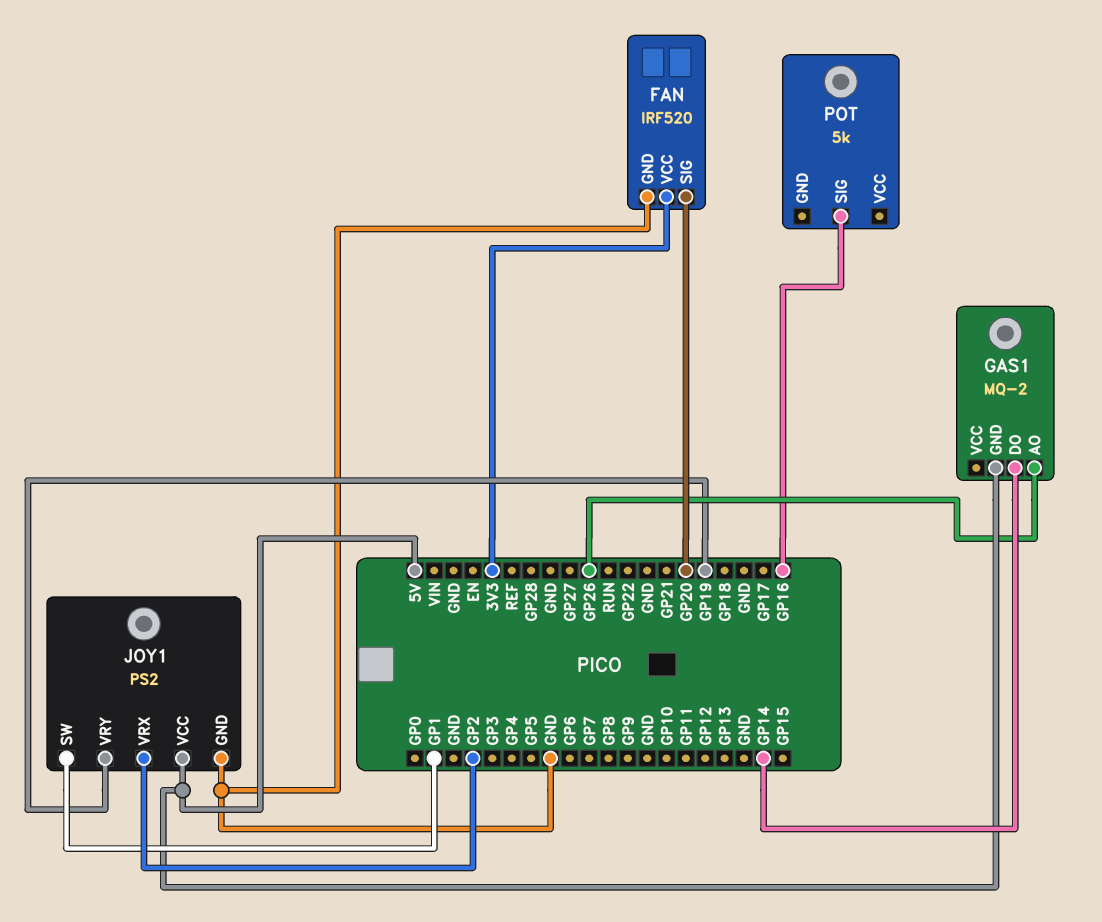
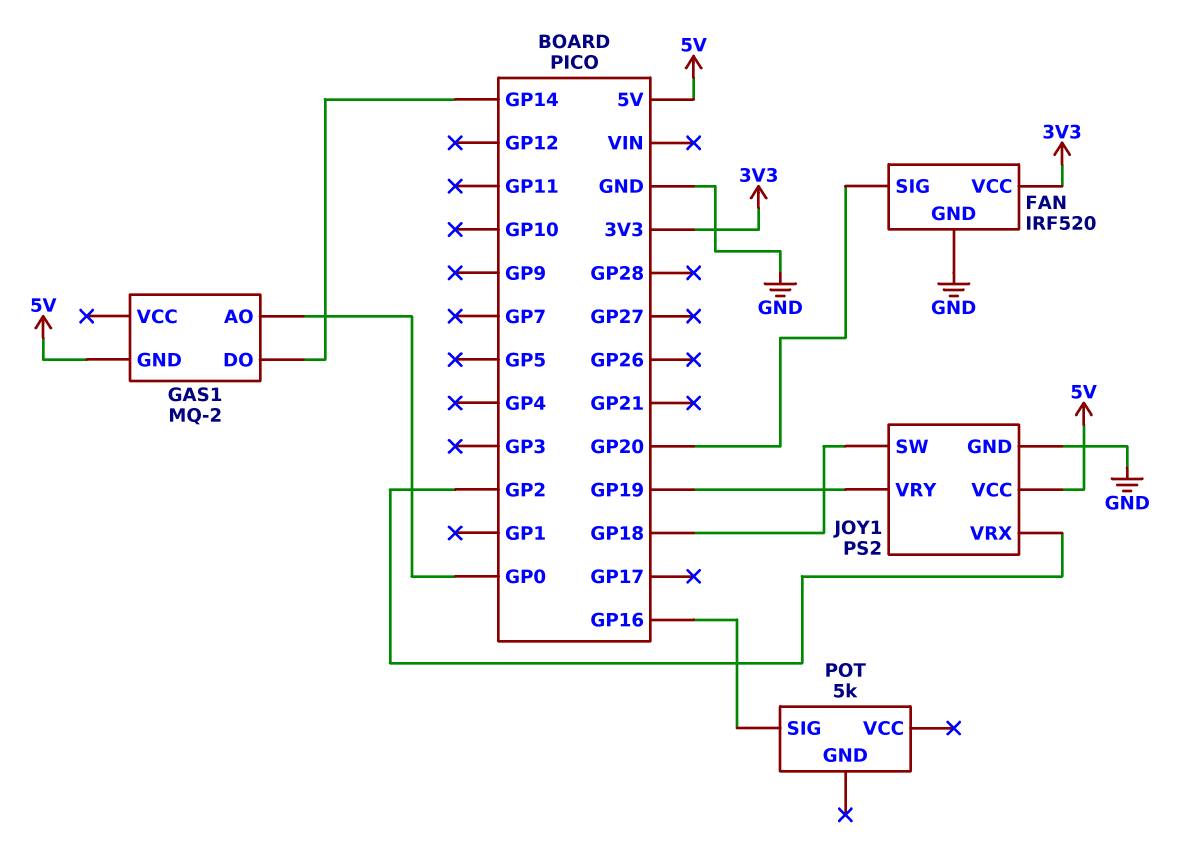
GAS1 pin AO: GP26 -> GP0
JOY1 pin SW: GP1 -> GP18

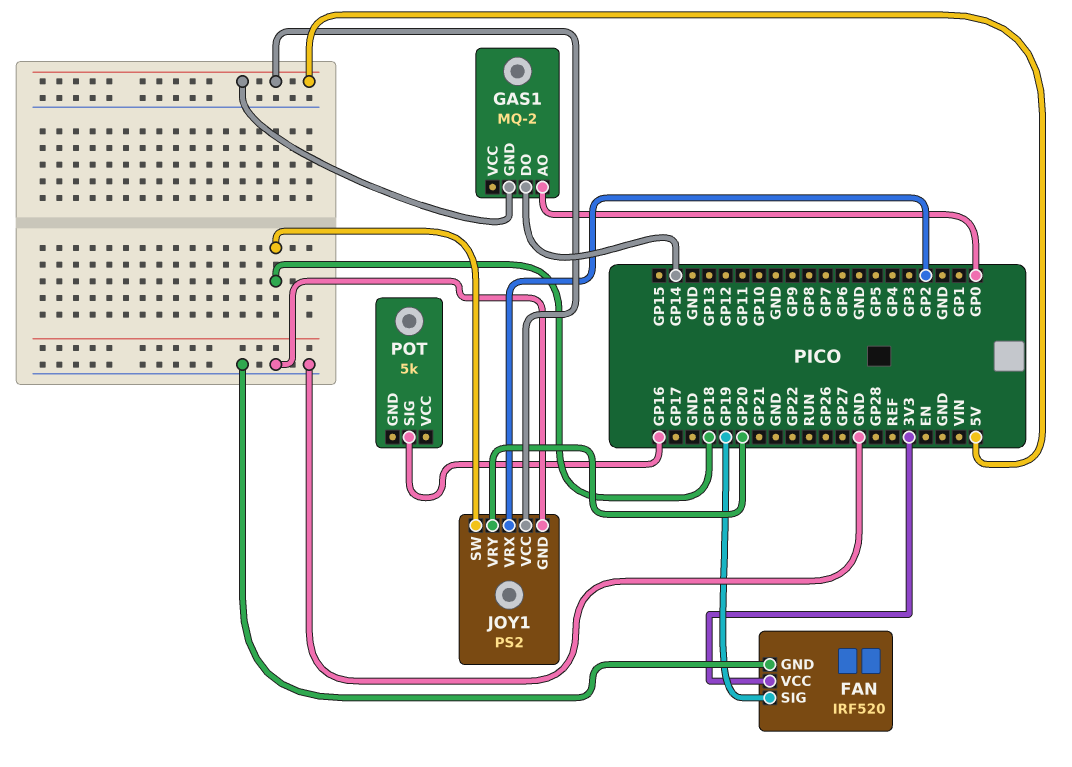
FAN pin SIG: GP20 -> GP19
JOY1 pin VRY: GP19 -> GP20

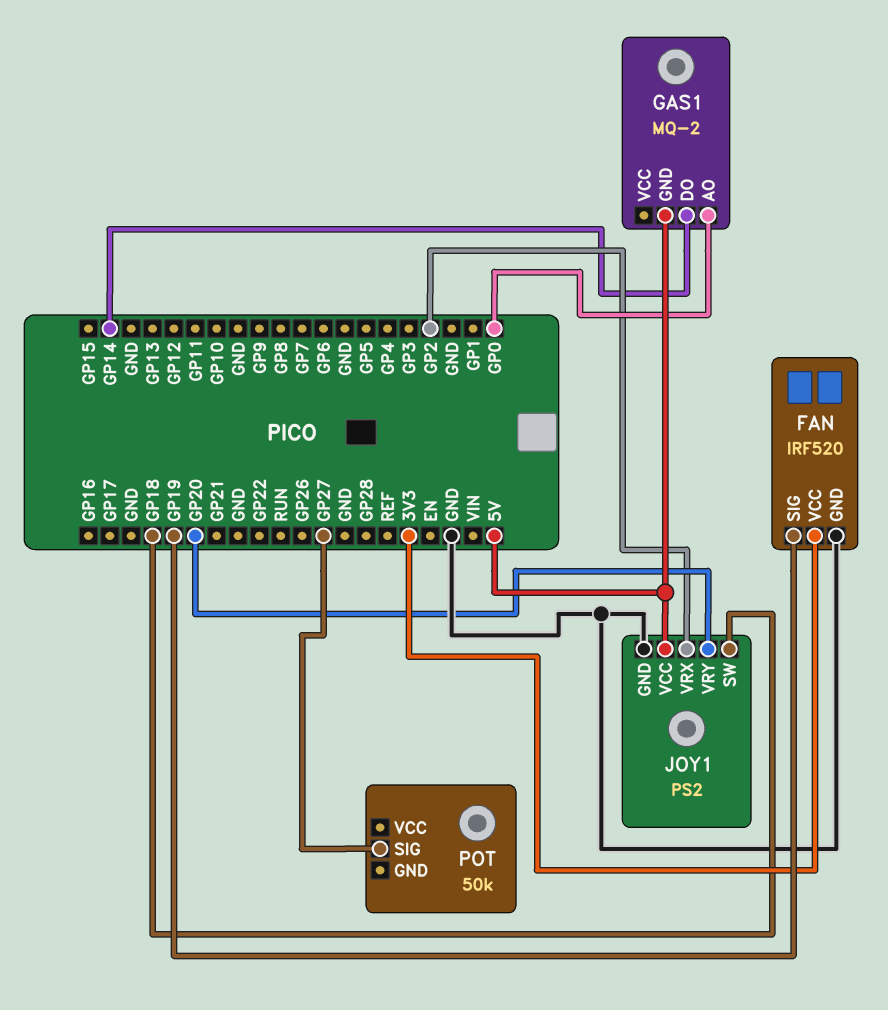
POT: 5k -> 50k
POT pin SIG: GP16 -> GP27

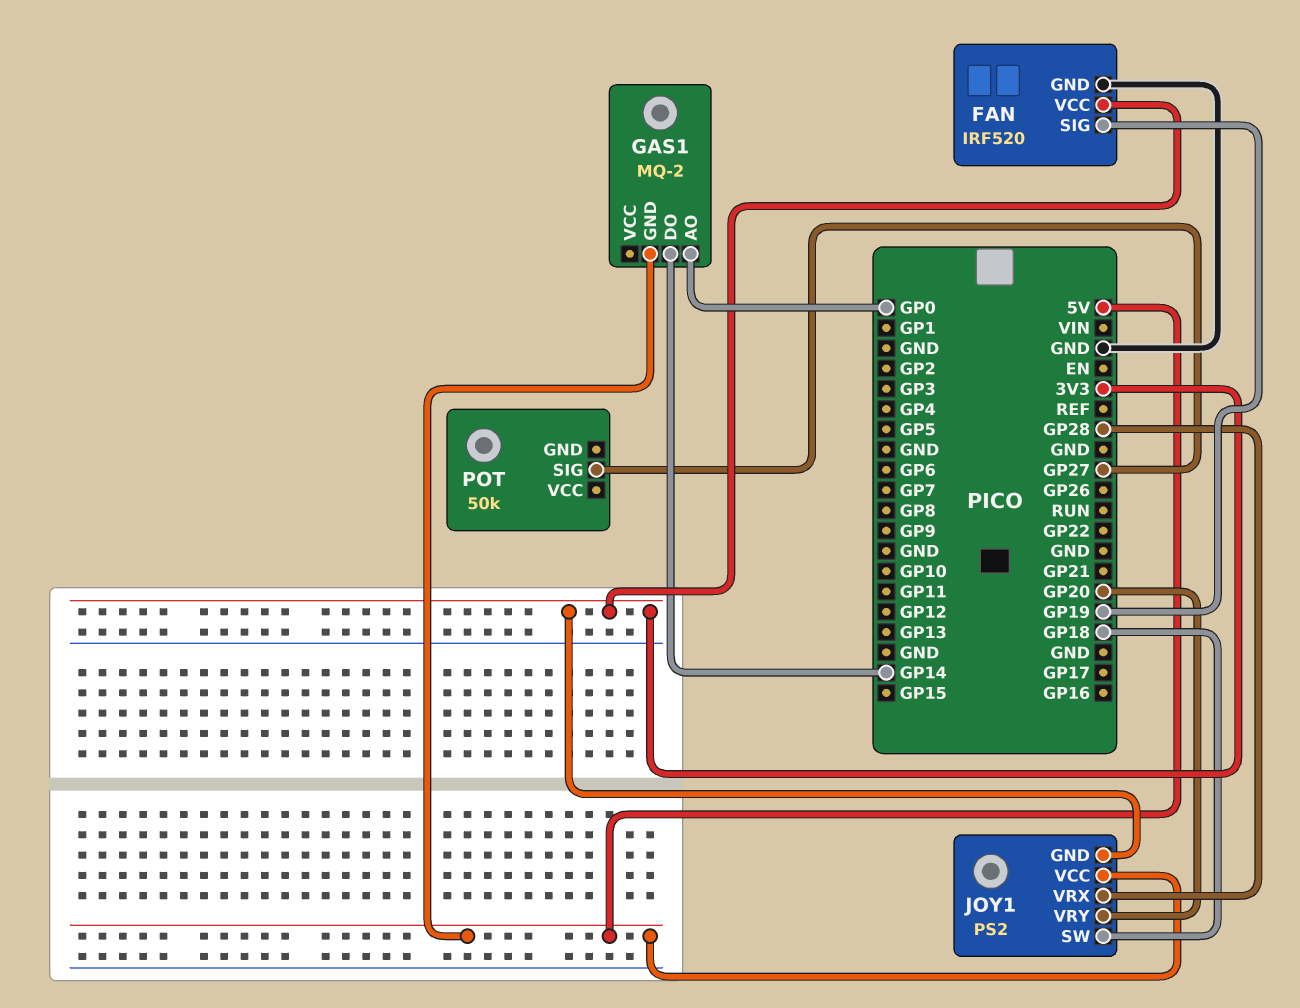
JOY1 pin GND: GND -> 3V3
JOY1 pin VRX: GP2 -> GP28

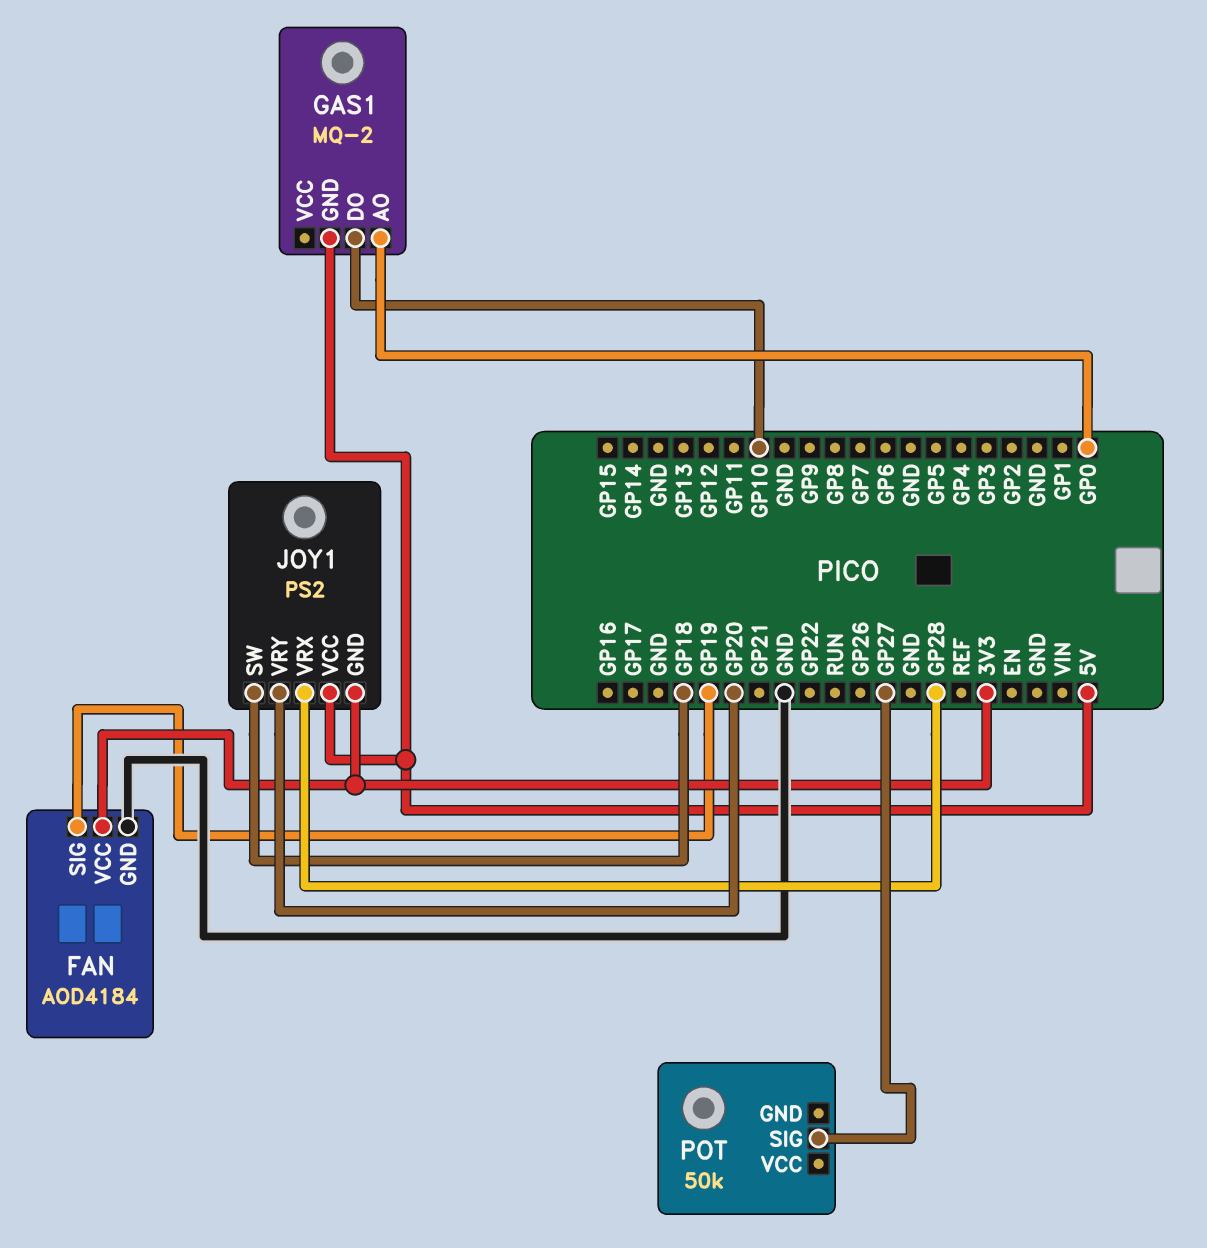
FAN: IRF520 -> AOD4184
GAS1 pin DO: GP14 -> GP10

